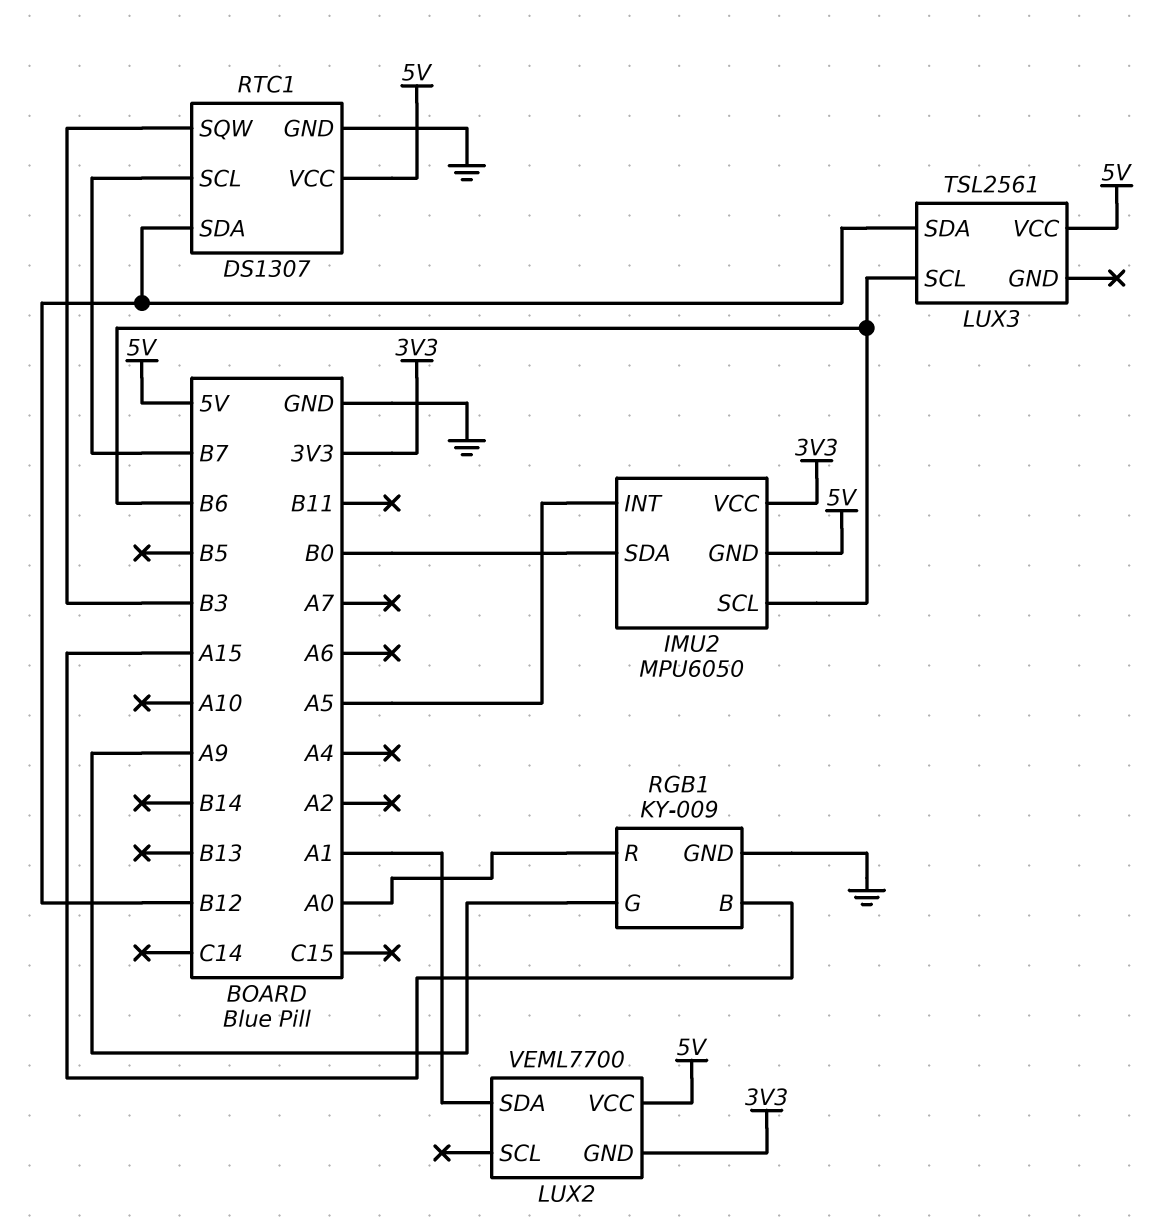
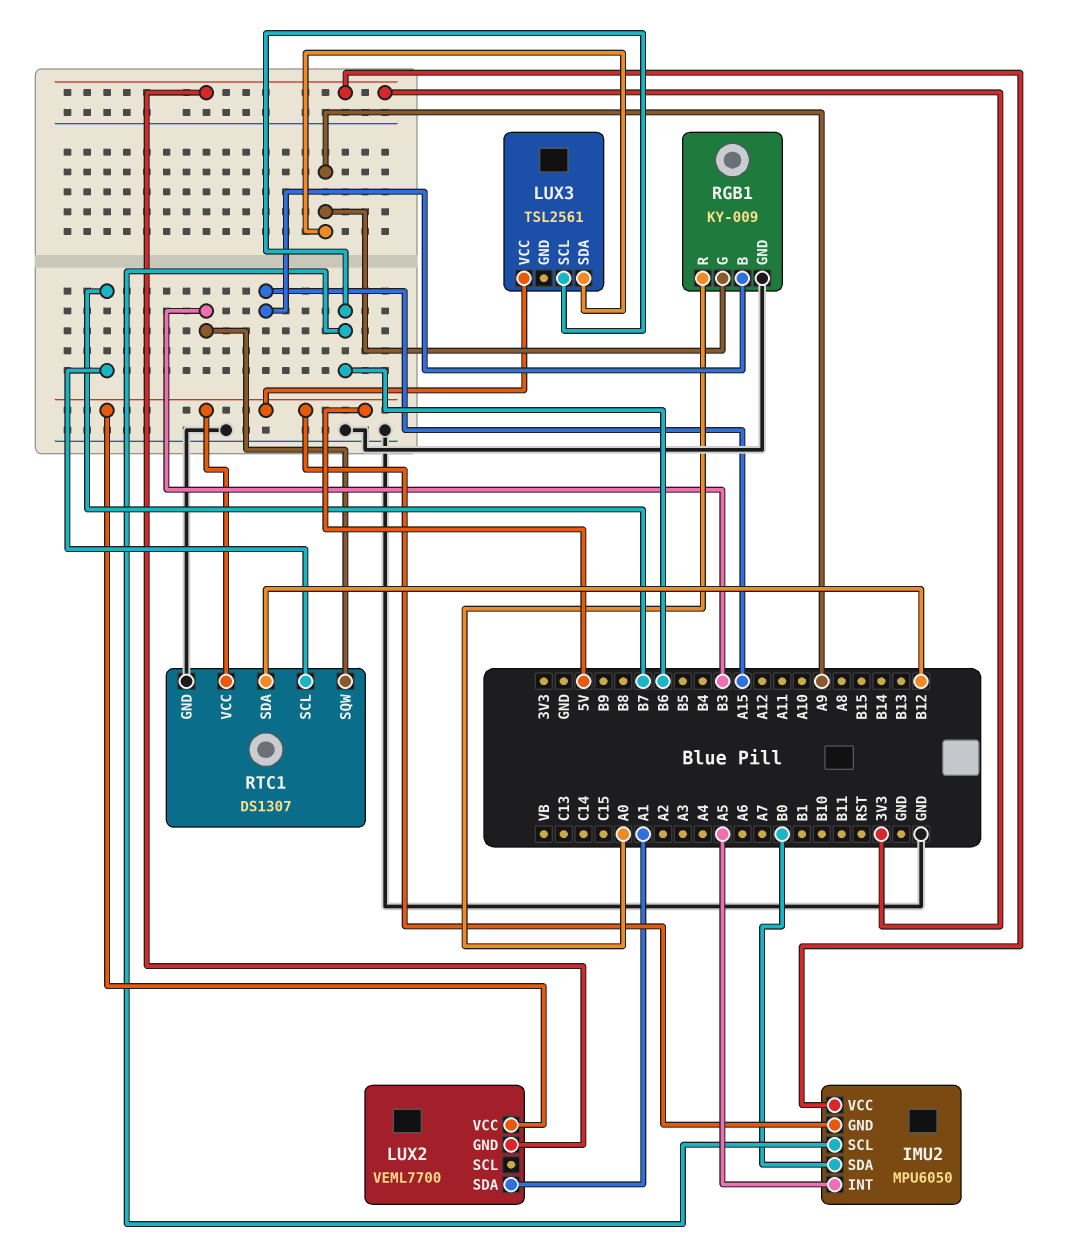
LUX3 pin SDA: B12 -> A9

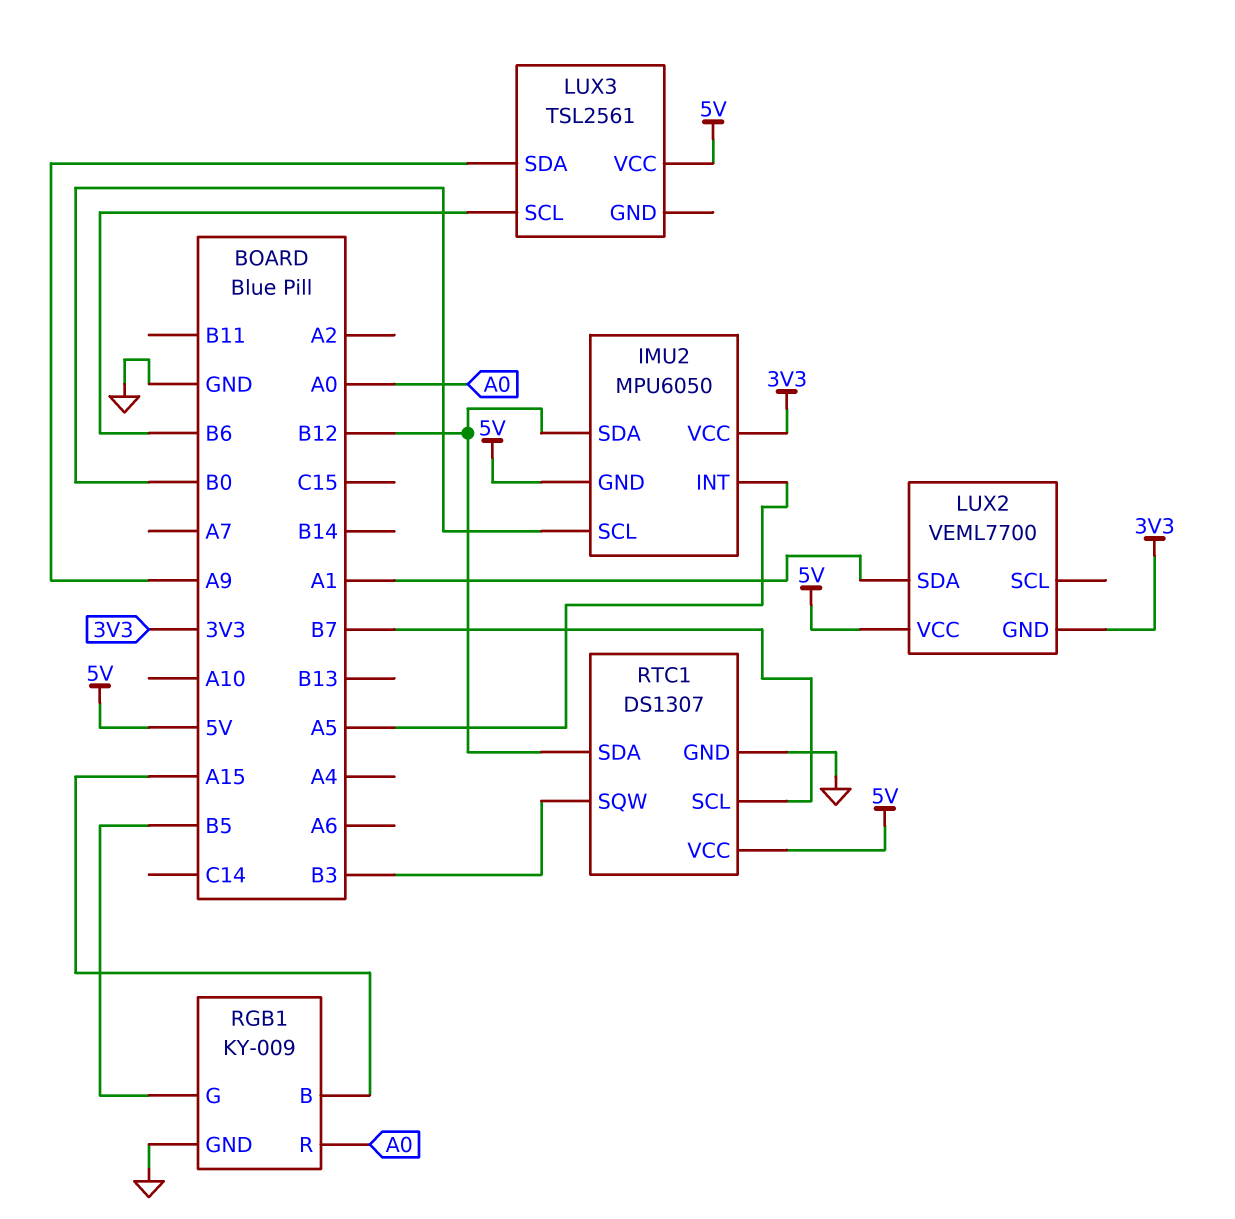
IMU2 pin SCL: B6 -> B0
IMU2 pin SDA: B0 -> B12
RGB1 pin G: A9 -> B5

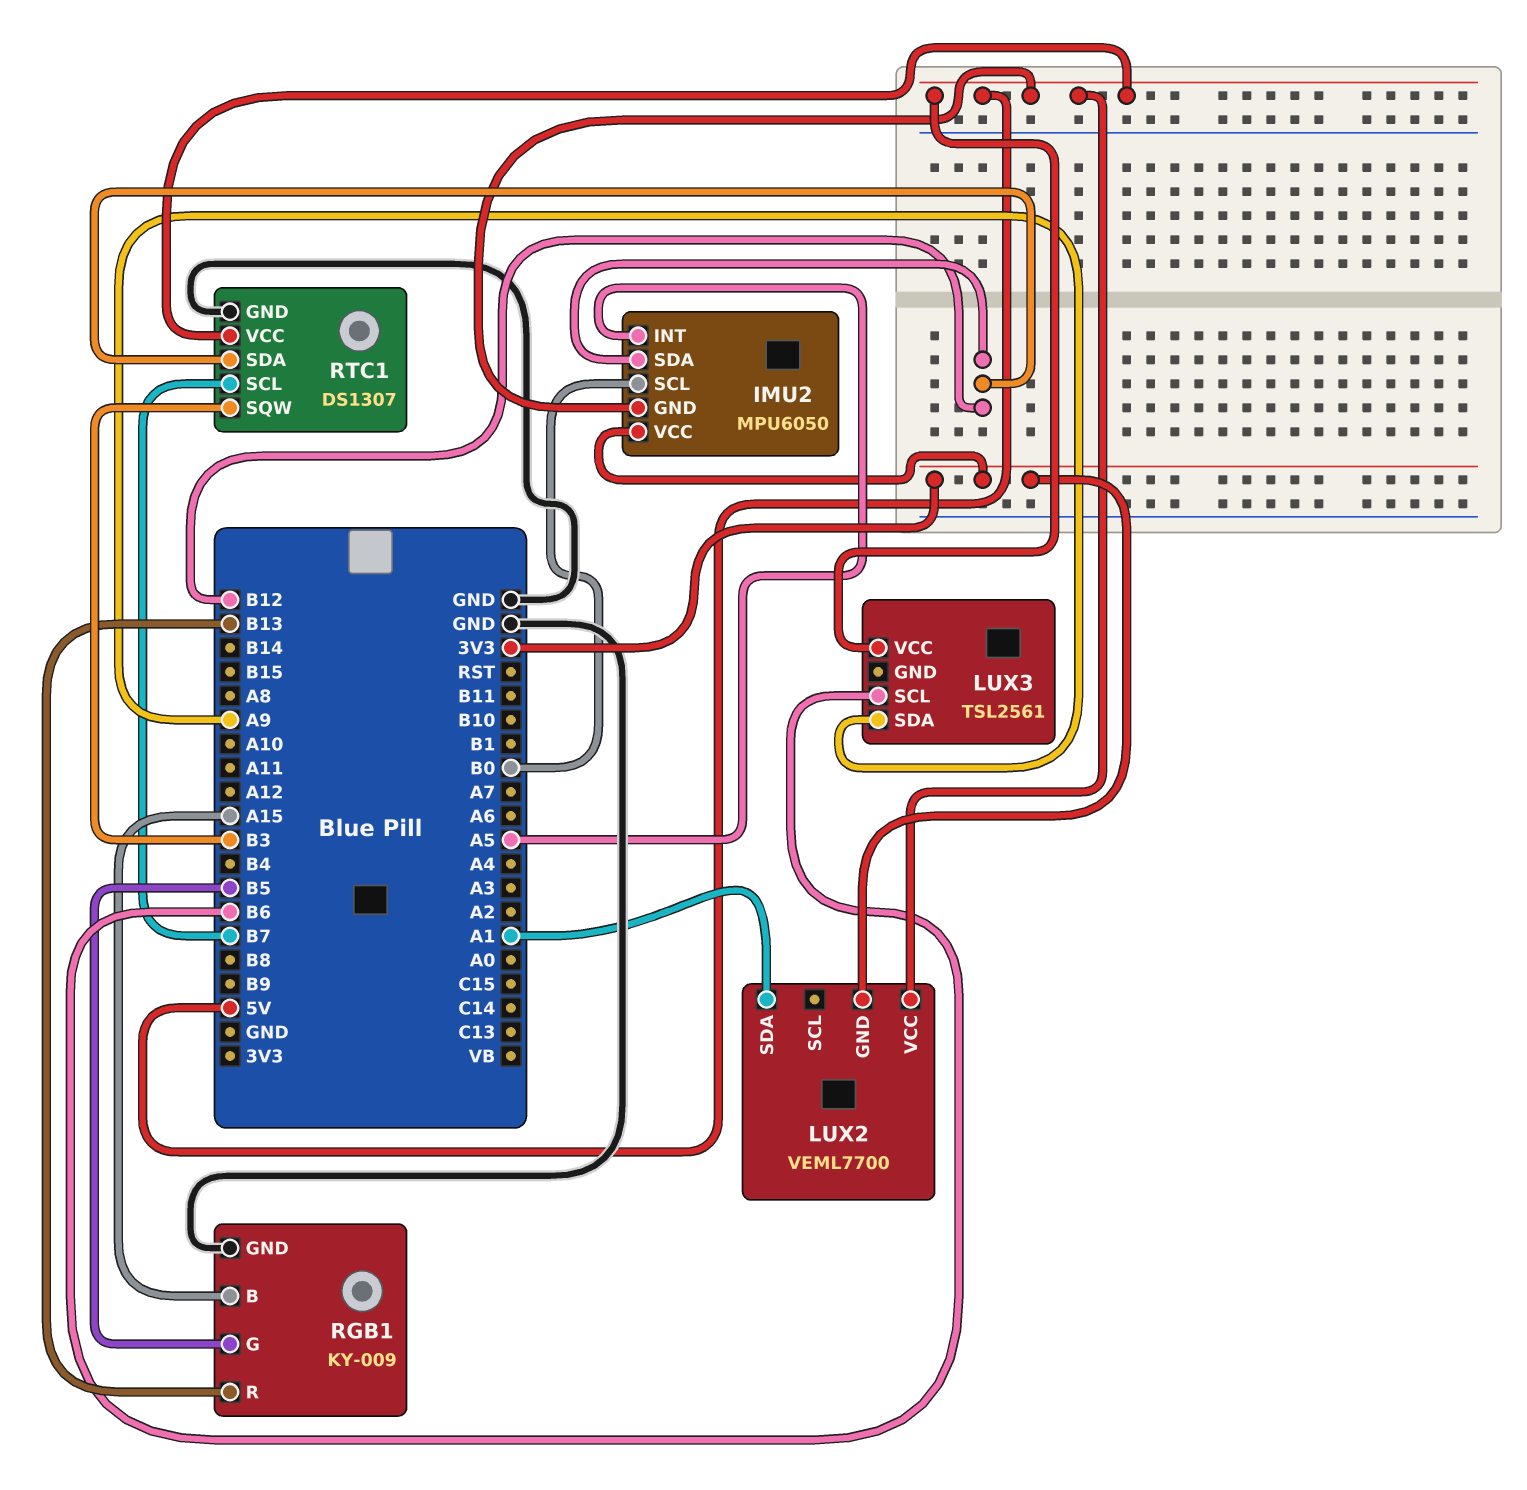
RGB1 pin R: A0 -> B13

